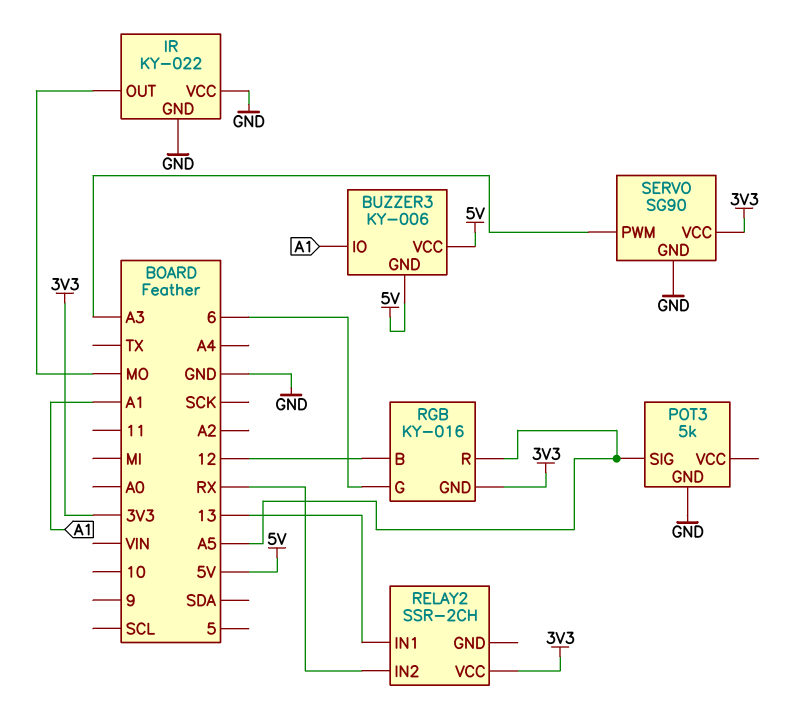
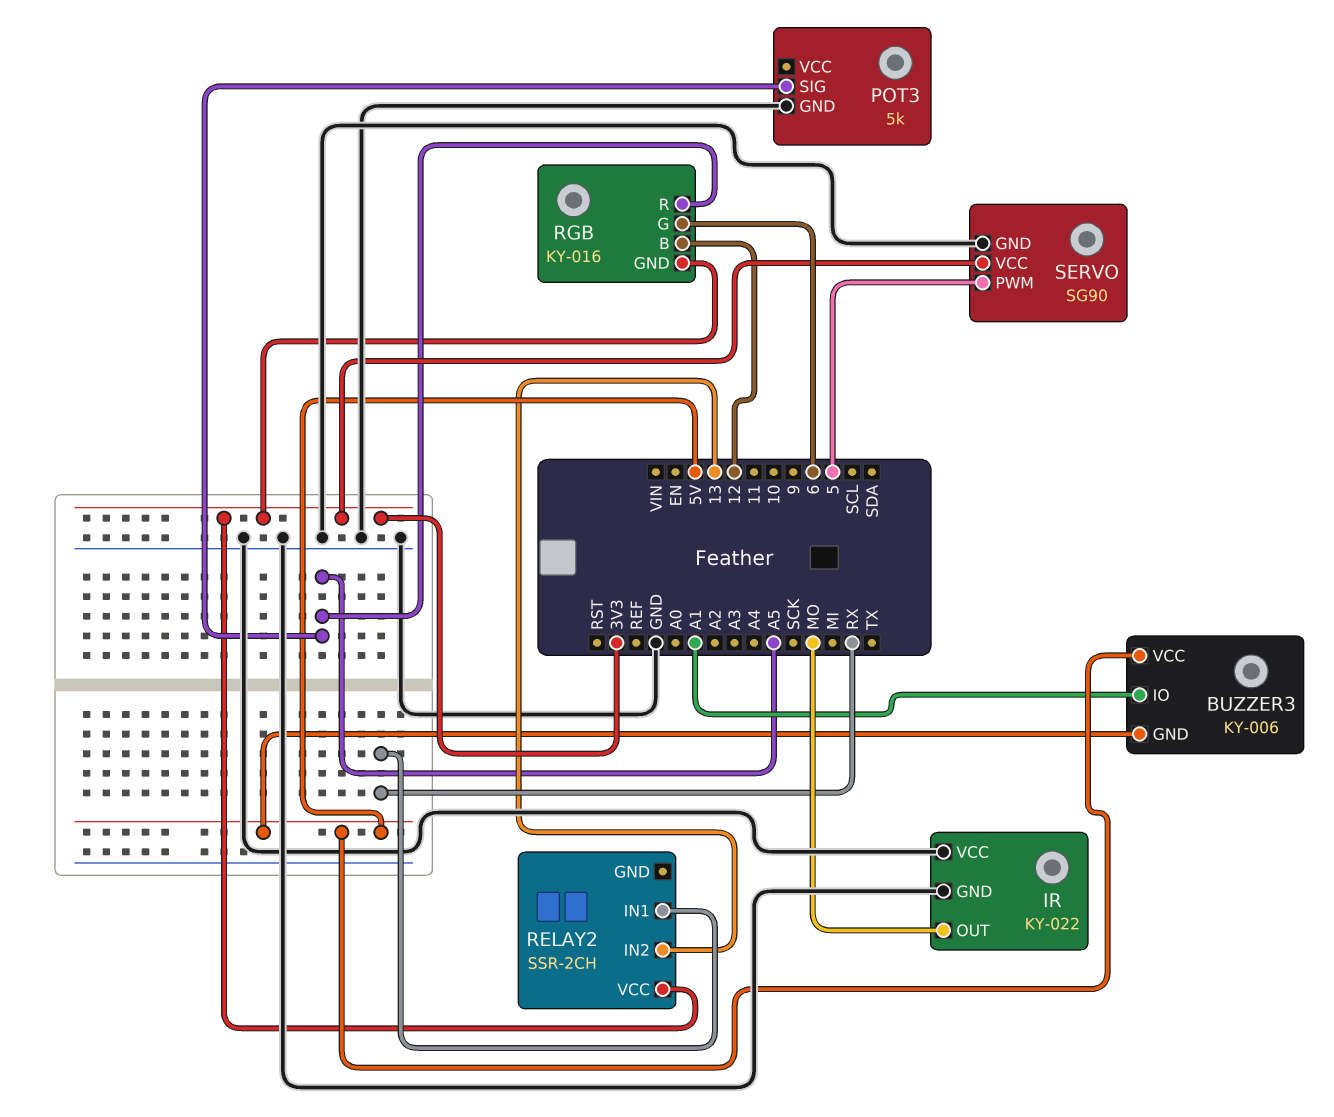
RELAY2 pin IN1: 13 -> RX
RELAY2 pin IN2: RX -> 13
SERVO pin PWM: A3 -> 5

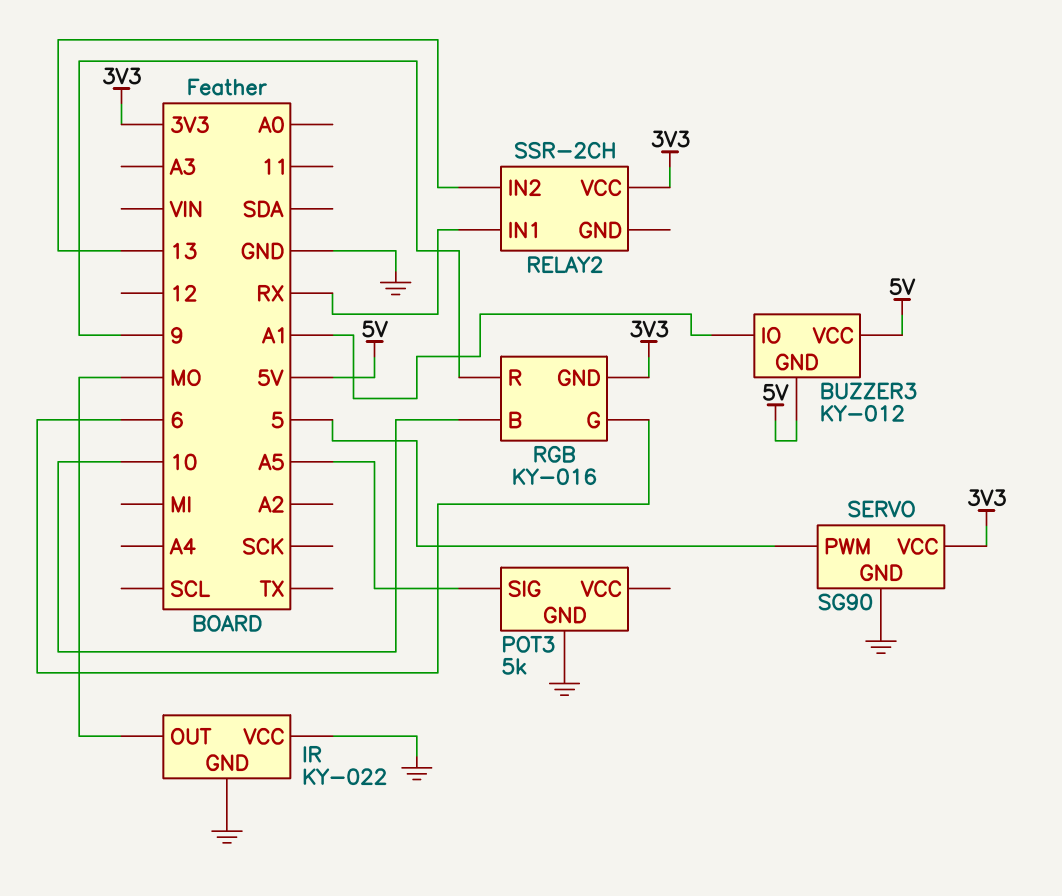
BUZZER3: KY-006 -> KY-012
RGB pin B: 12 -> 10
RGB pin R: A5 -> 9

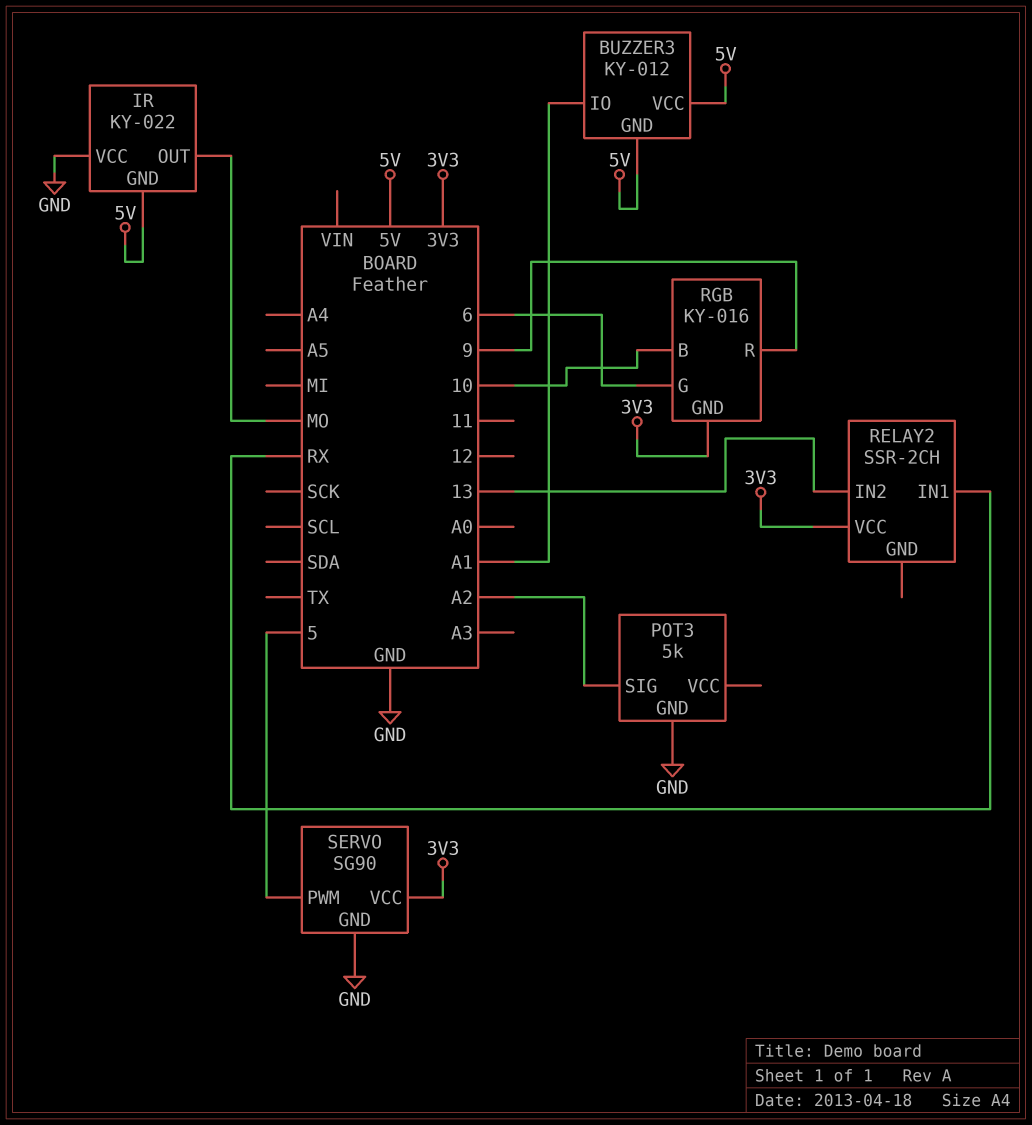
IR pin GND: GND -> 5V
POT3 pin SIG: A5 -> A2

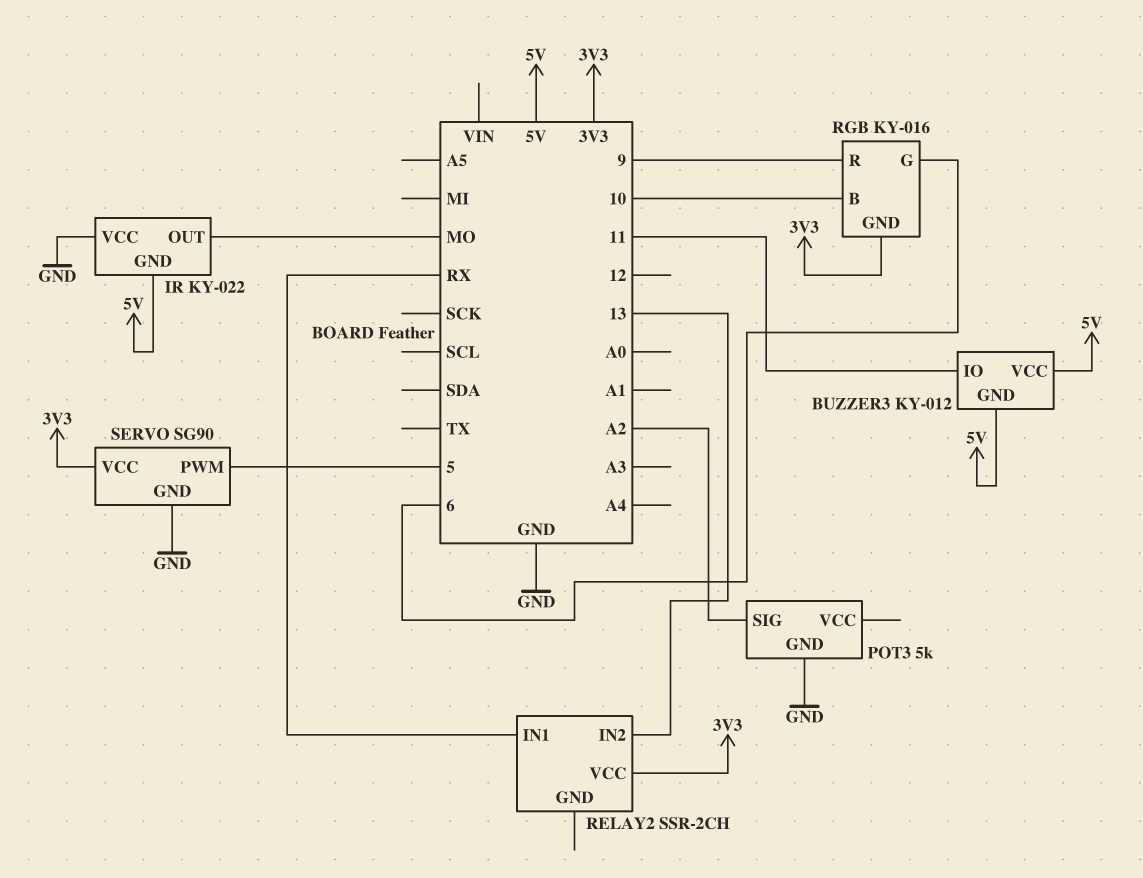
BUZZER3 pin IO: A1 -> 11

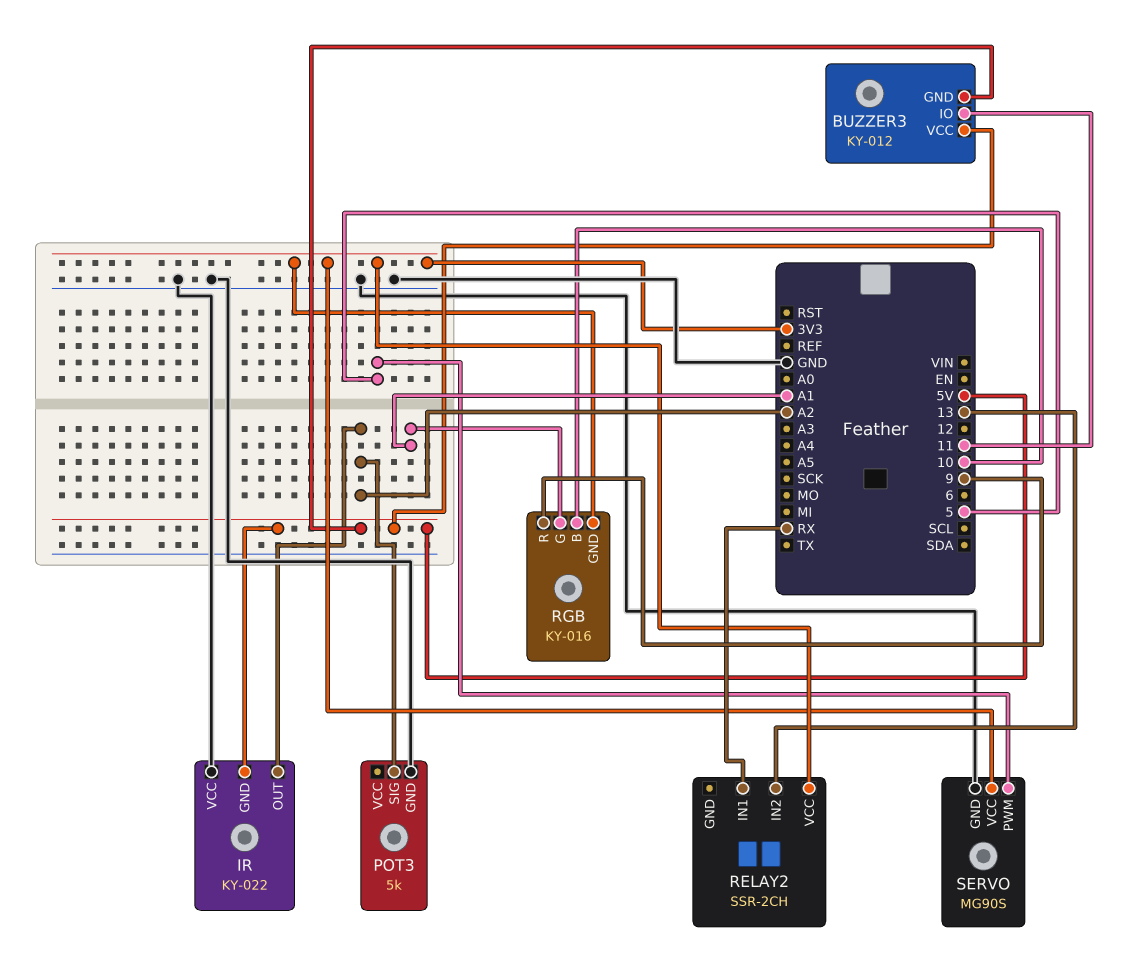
IR pin OUT: MO -> A2
RGB pin G: 6 -> A1
SERVO: SG90 -> MG90S

